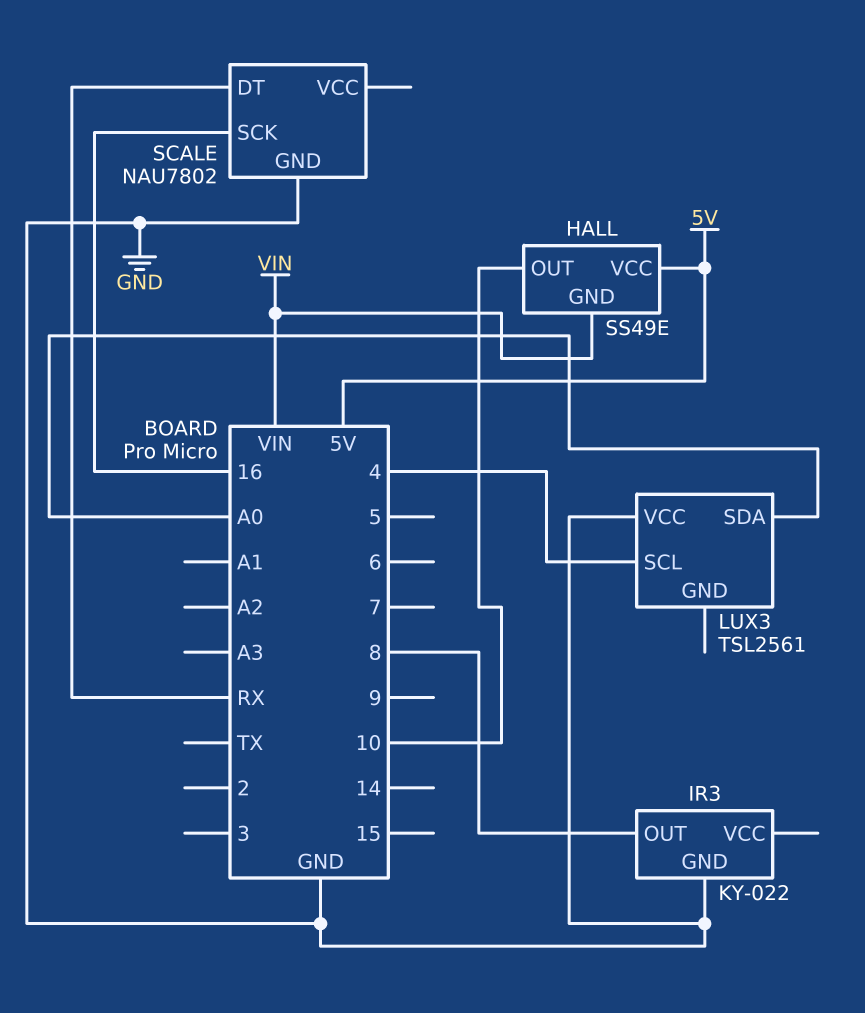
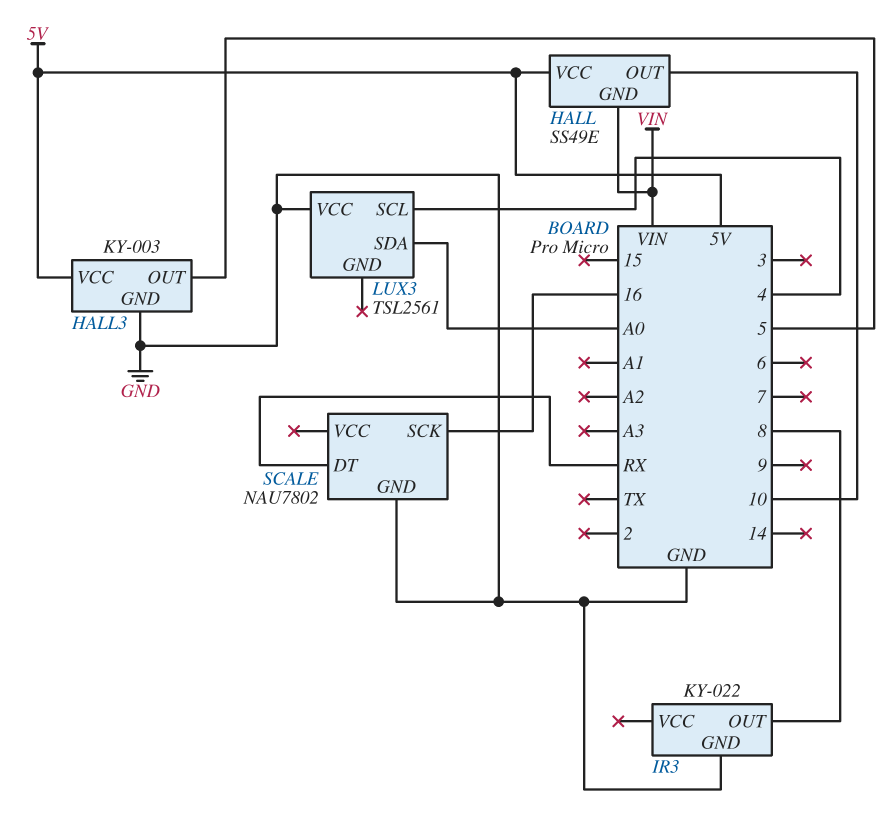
HALL3: none -> KY-003
HALL3 pin GND: none -> GND
HALL3 pin OUT: none -> 5
HALL3 pin VCC: none -> 5V

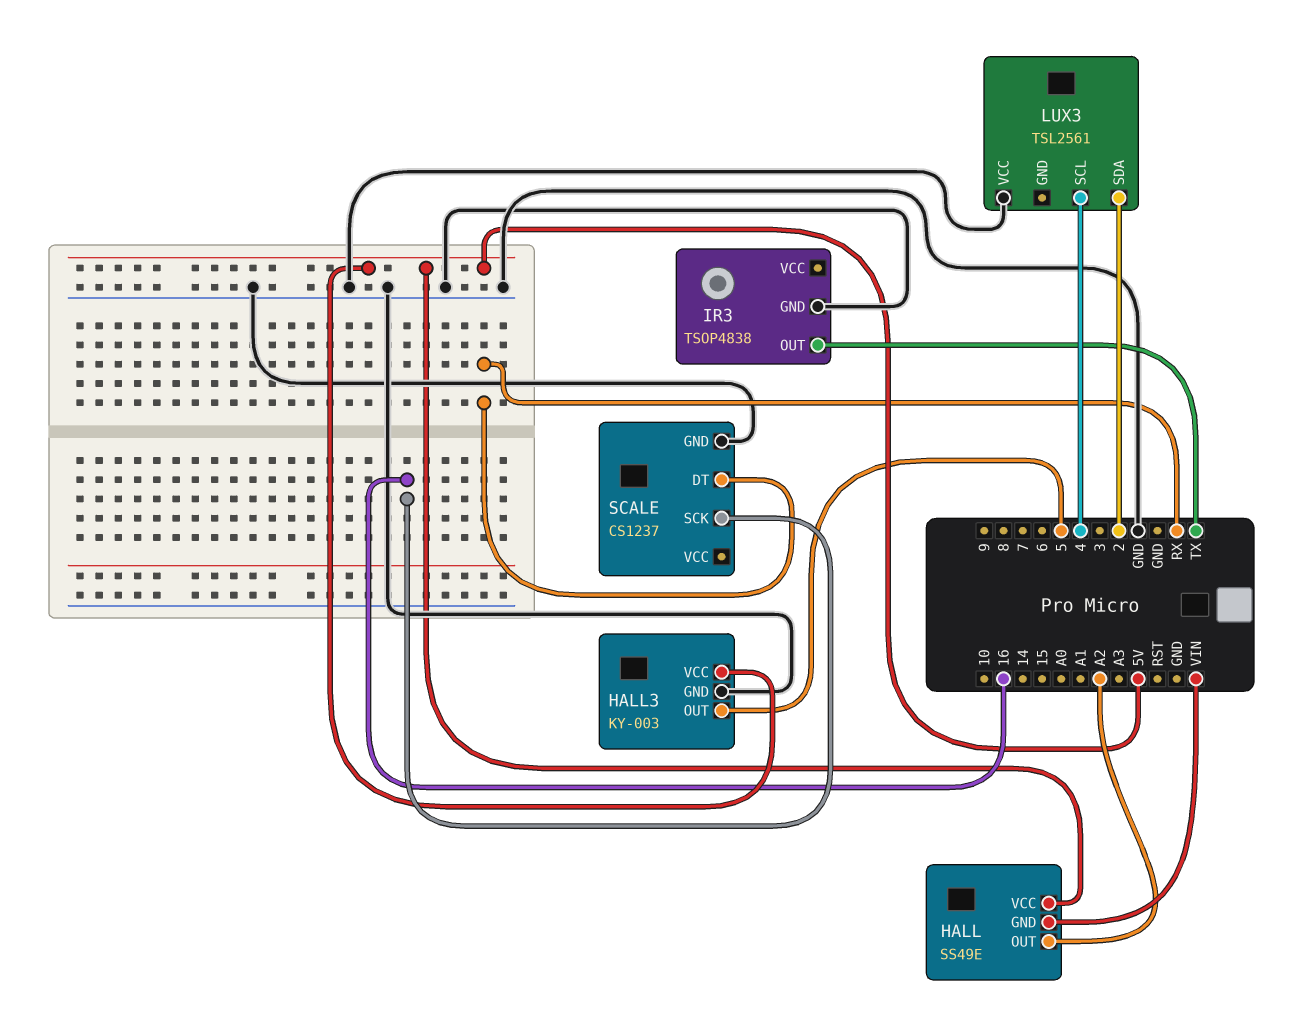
HALL pin OUT: 10 -> A2
IR3: KY-022 -> TSOP4838
IR3 pin OUT: 8 -> TX
LUX3 pin SDA: A0 -> 2
SCALE: NAU7802 -> CS1237

